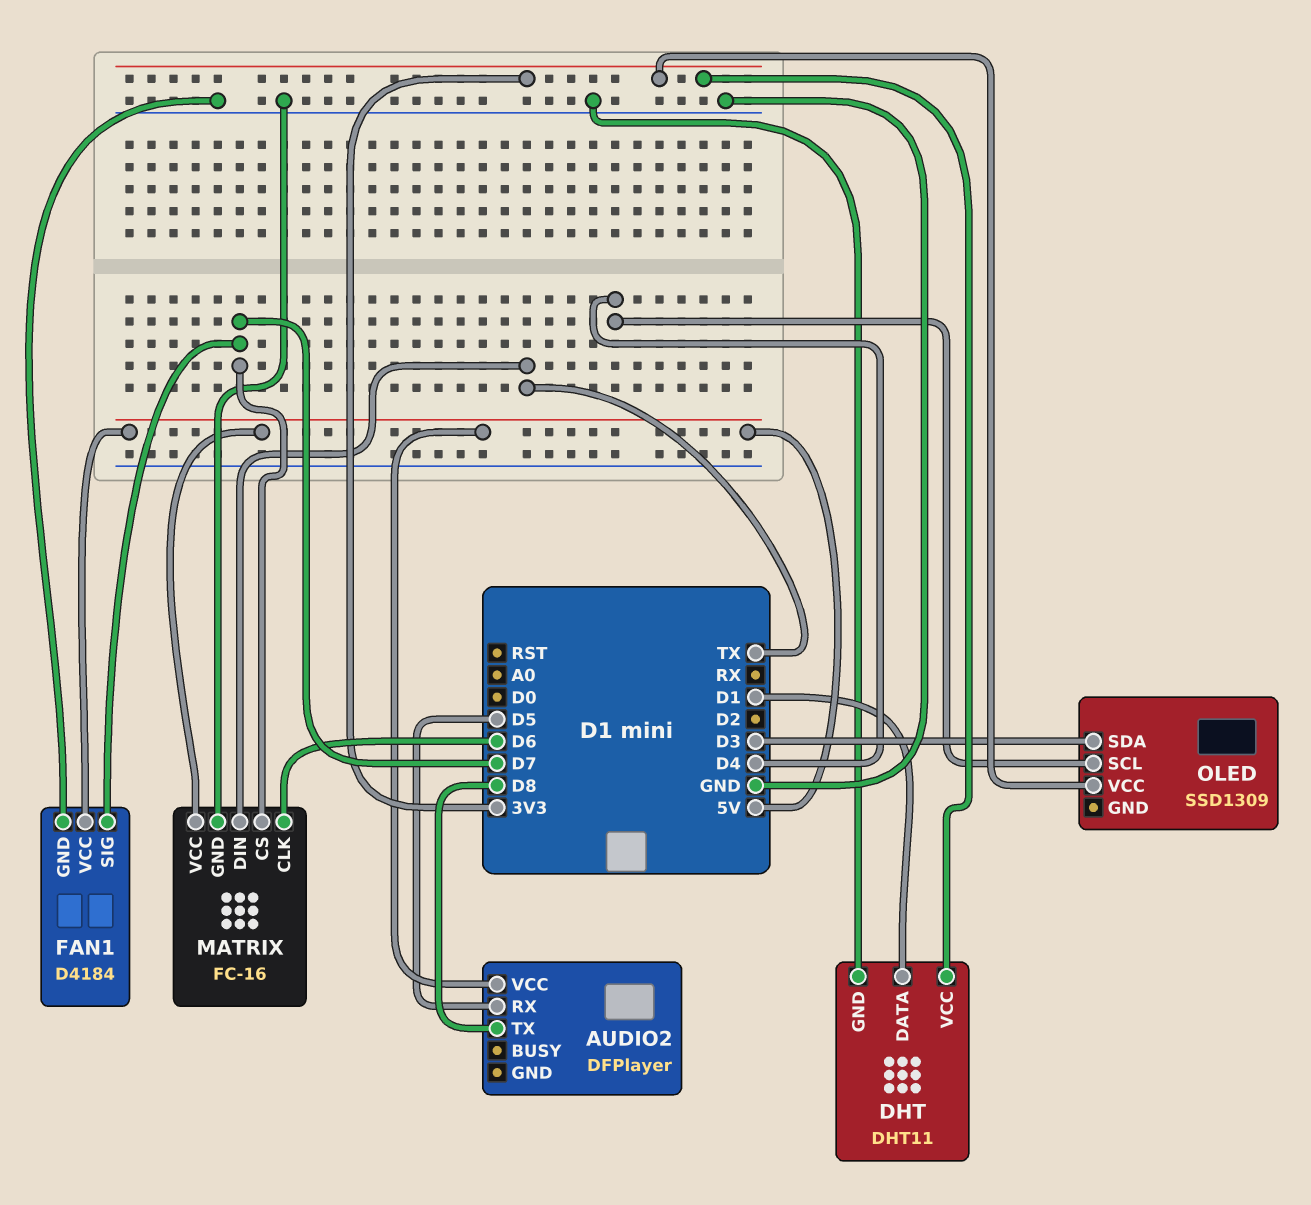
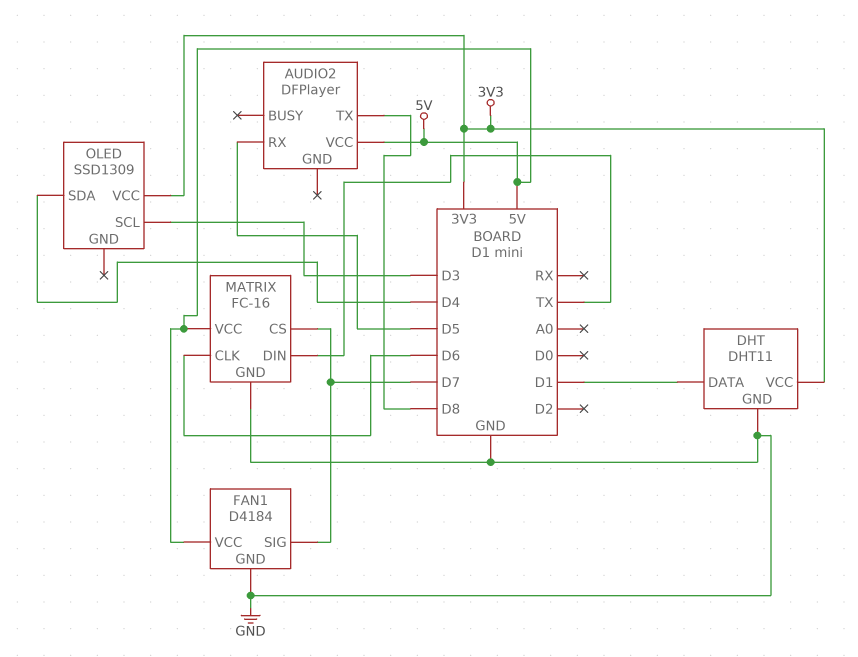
OLED pin SCL: D4 -> D3
OLED pin SDA: D3 -> D4

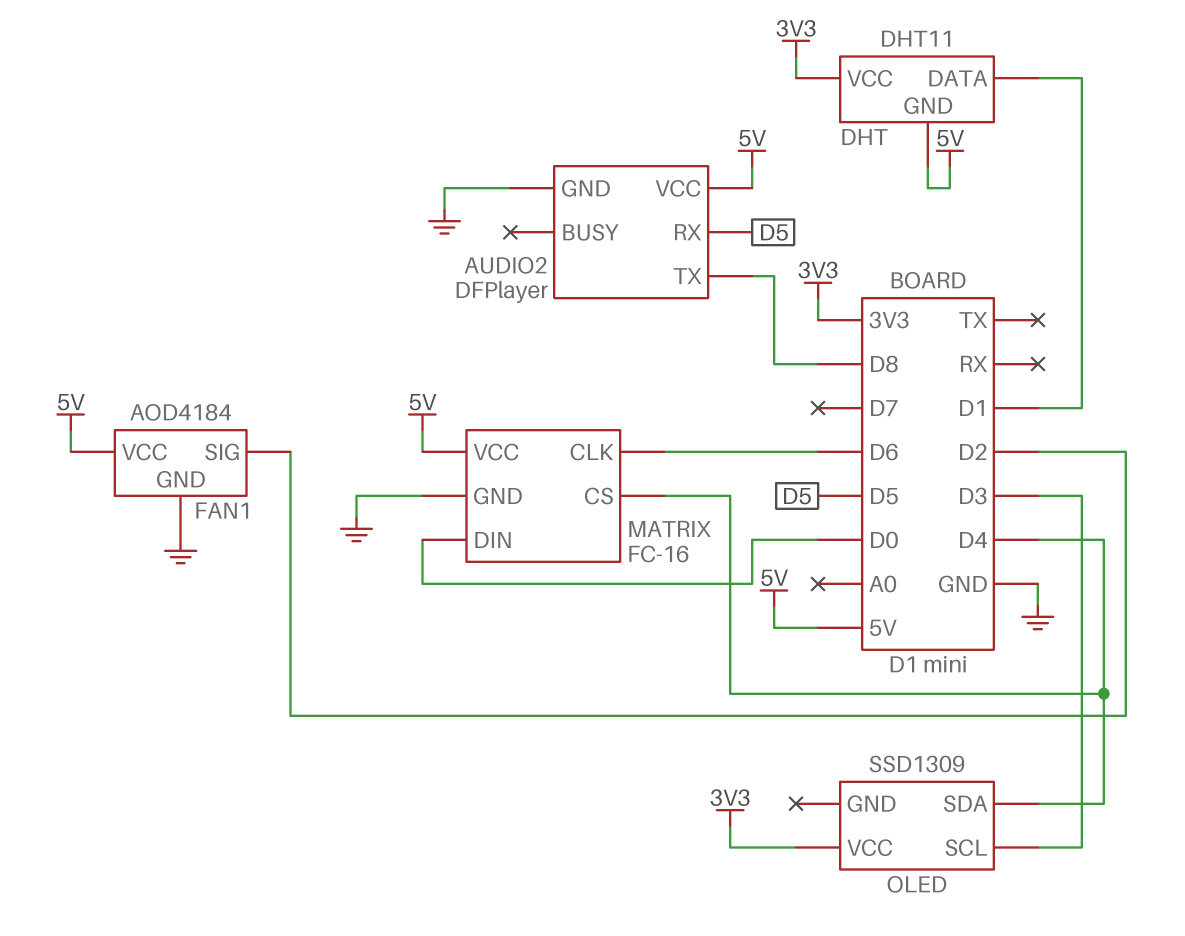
AUDIO2 pin GND: none -> GND
DHT pin GND: GND -> 5V
FAN1: D4184 -> AOD4184
FAN1 pin SIG: D7 -> D2
MATRIX pin CS: D7 -> D4
MATRIX pin DIN: TX -> D0

